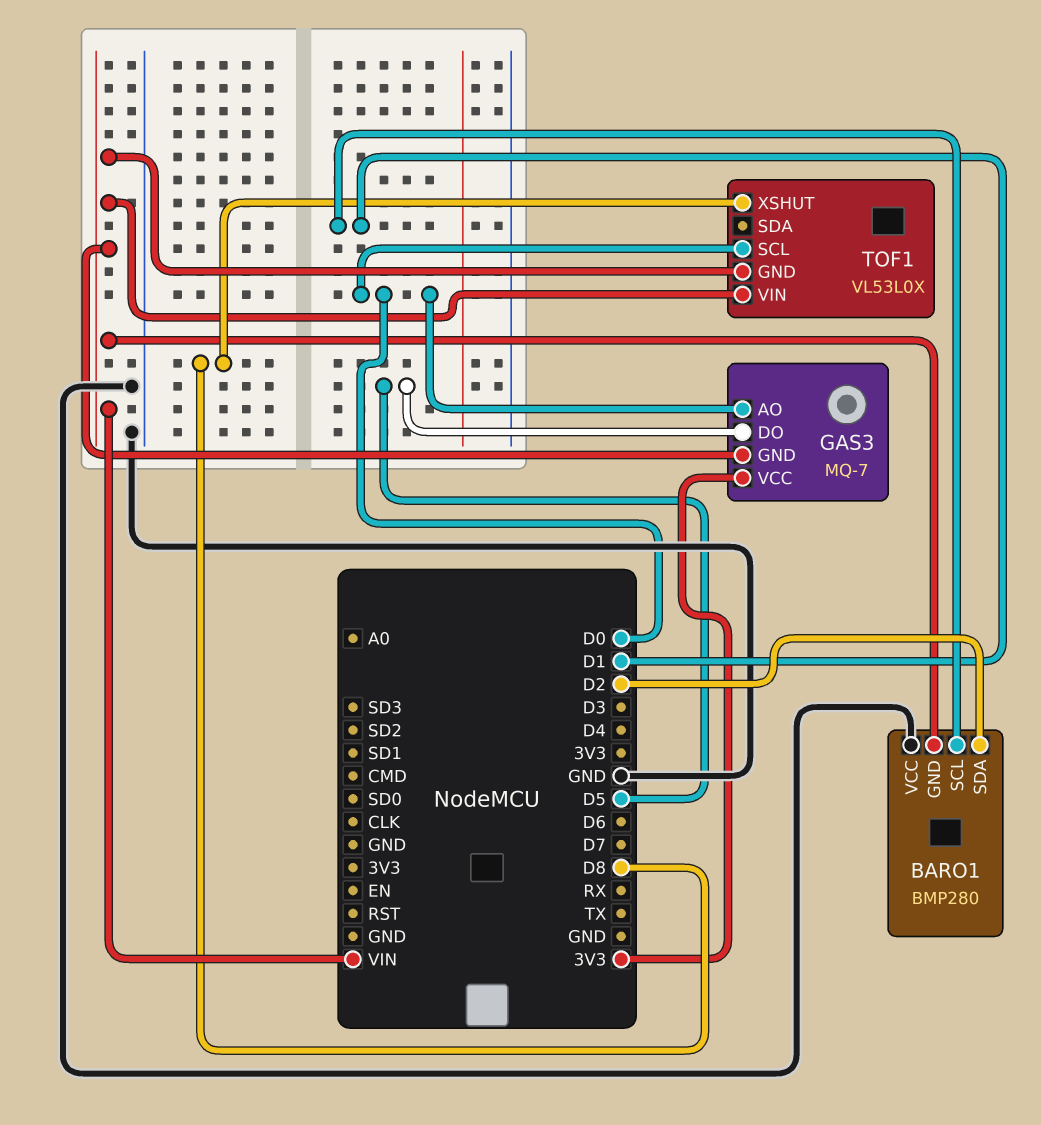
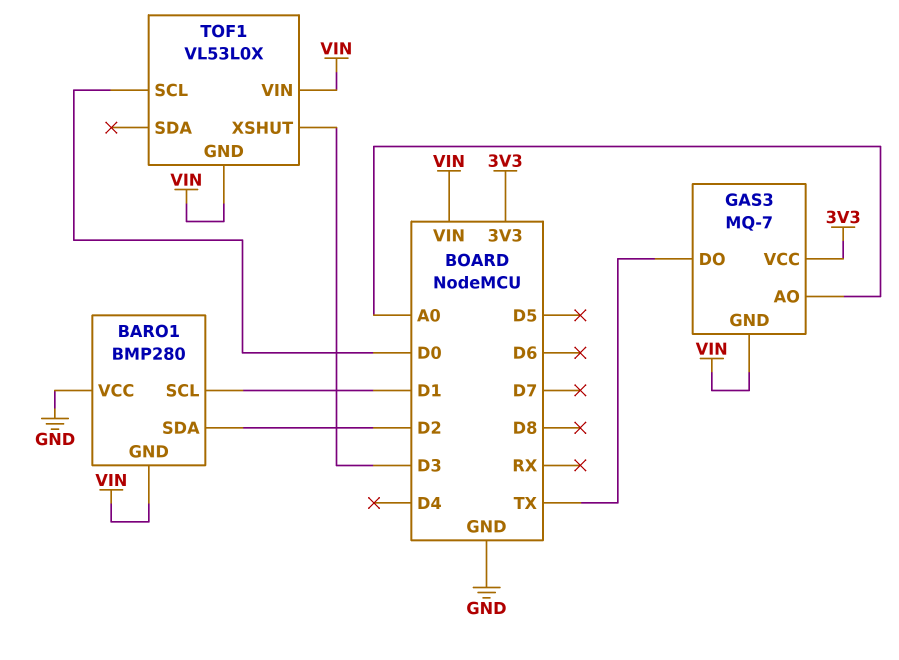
GAS3 pin AO: D0 -> A0
GAS3 pin DO: D5 -> TX
TOF1 pin XSHUT: D8 -> D3

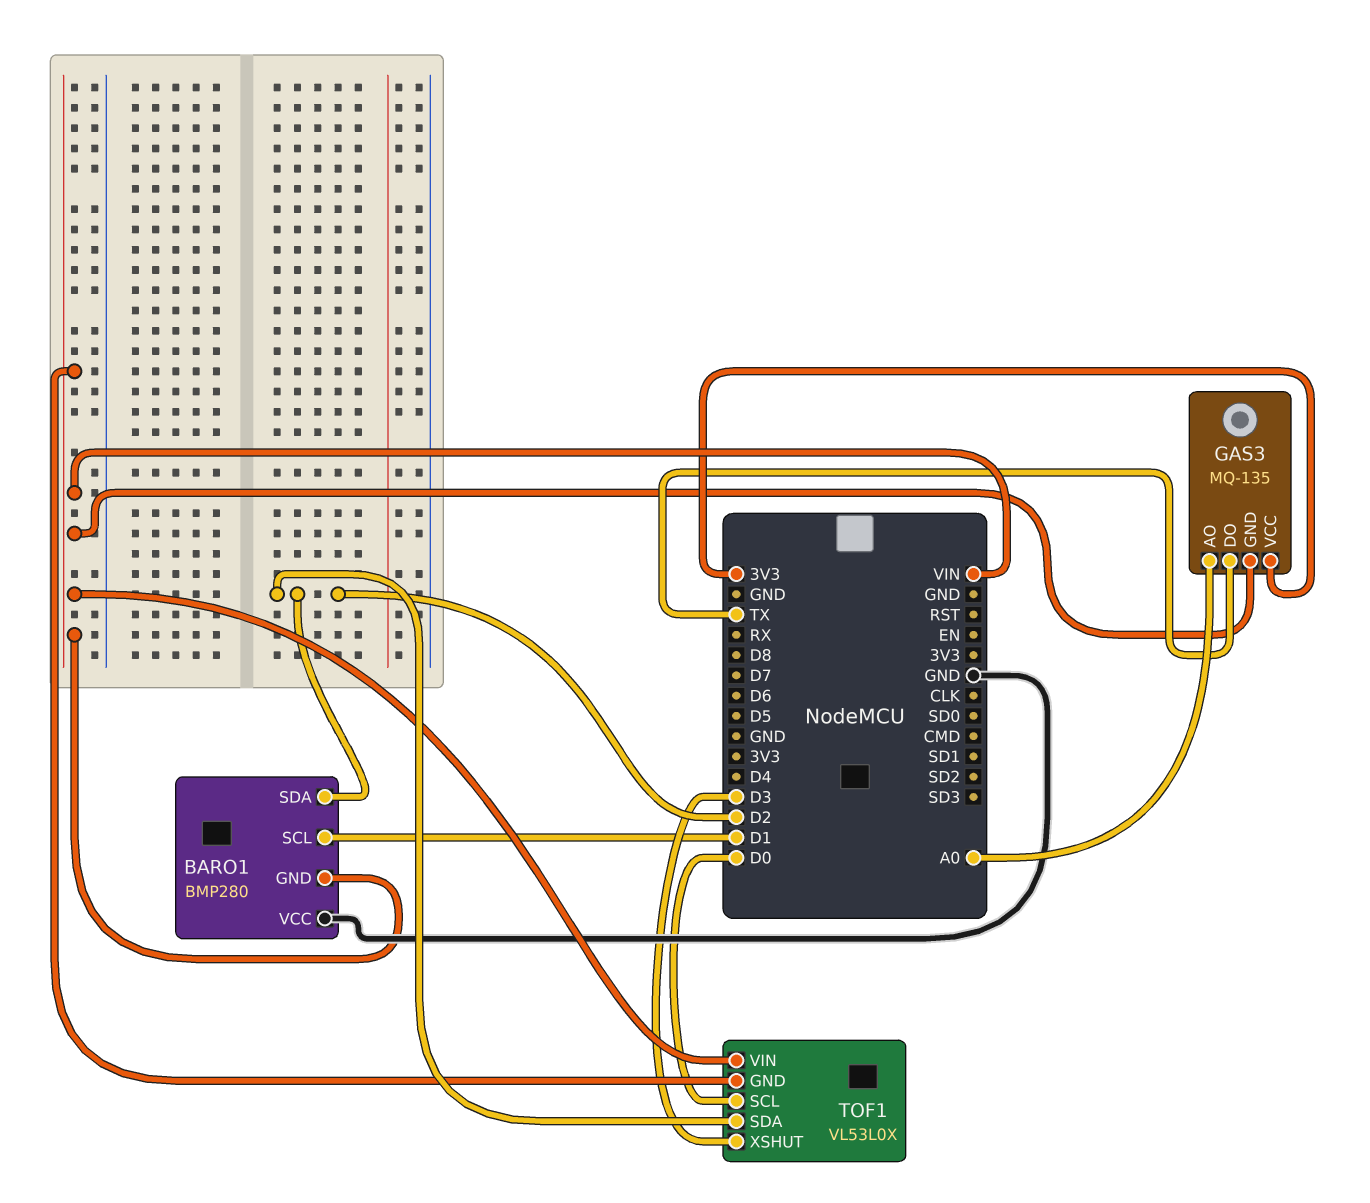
GAS3: MQ-7 -> MQ-135
TOF1 pin SDA: none -> D2

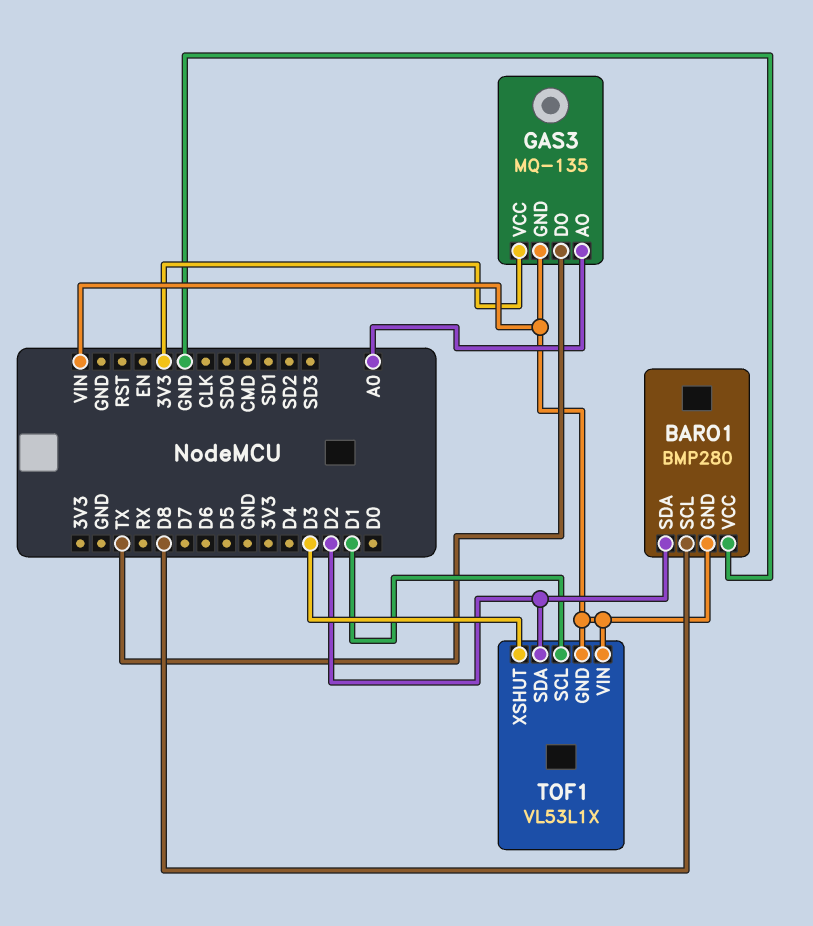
BARO1 pin SCL: D1 -> D8
TOF1: VL53L0X -> VL53L1X
TOF1 pin SCL: D0 -> D1

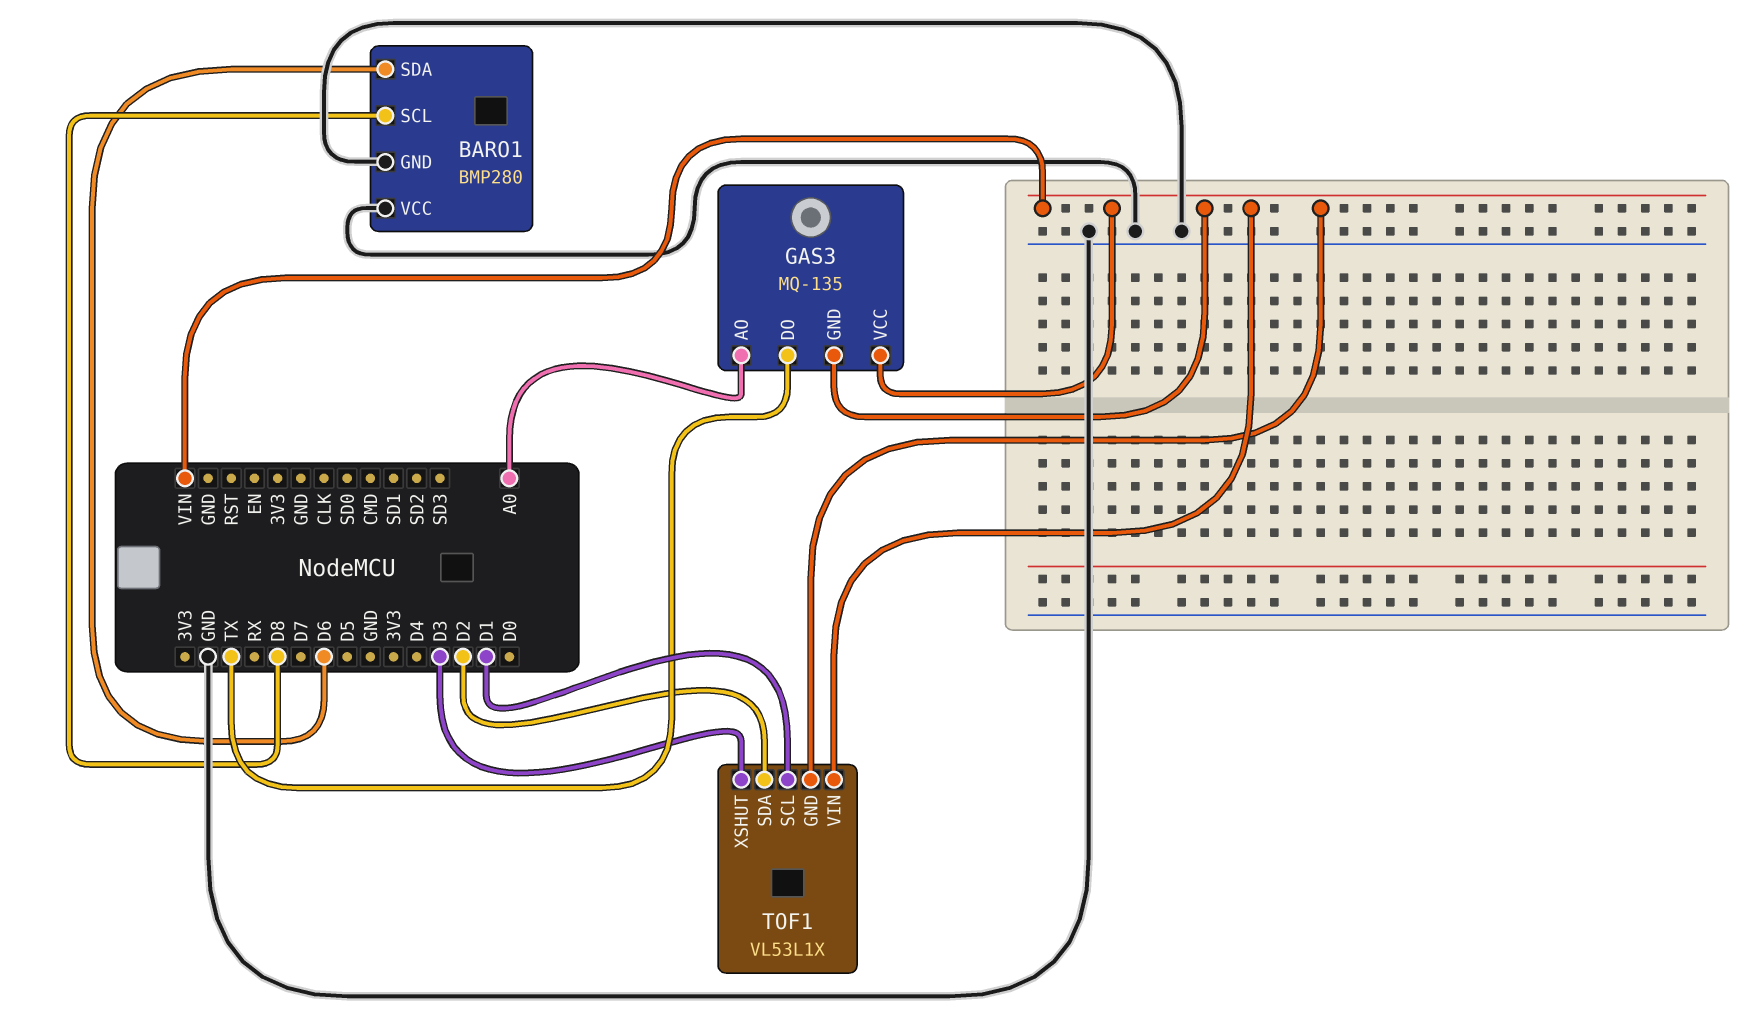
BARO1 pin GND: VIN -> GND
BARO1 pin SDA: D2 -> D6
GAS3 pin VCC: 3V3 -> VIN

